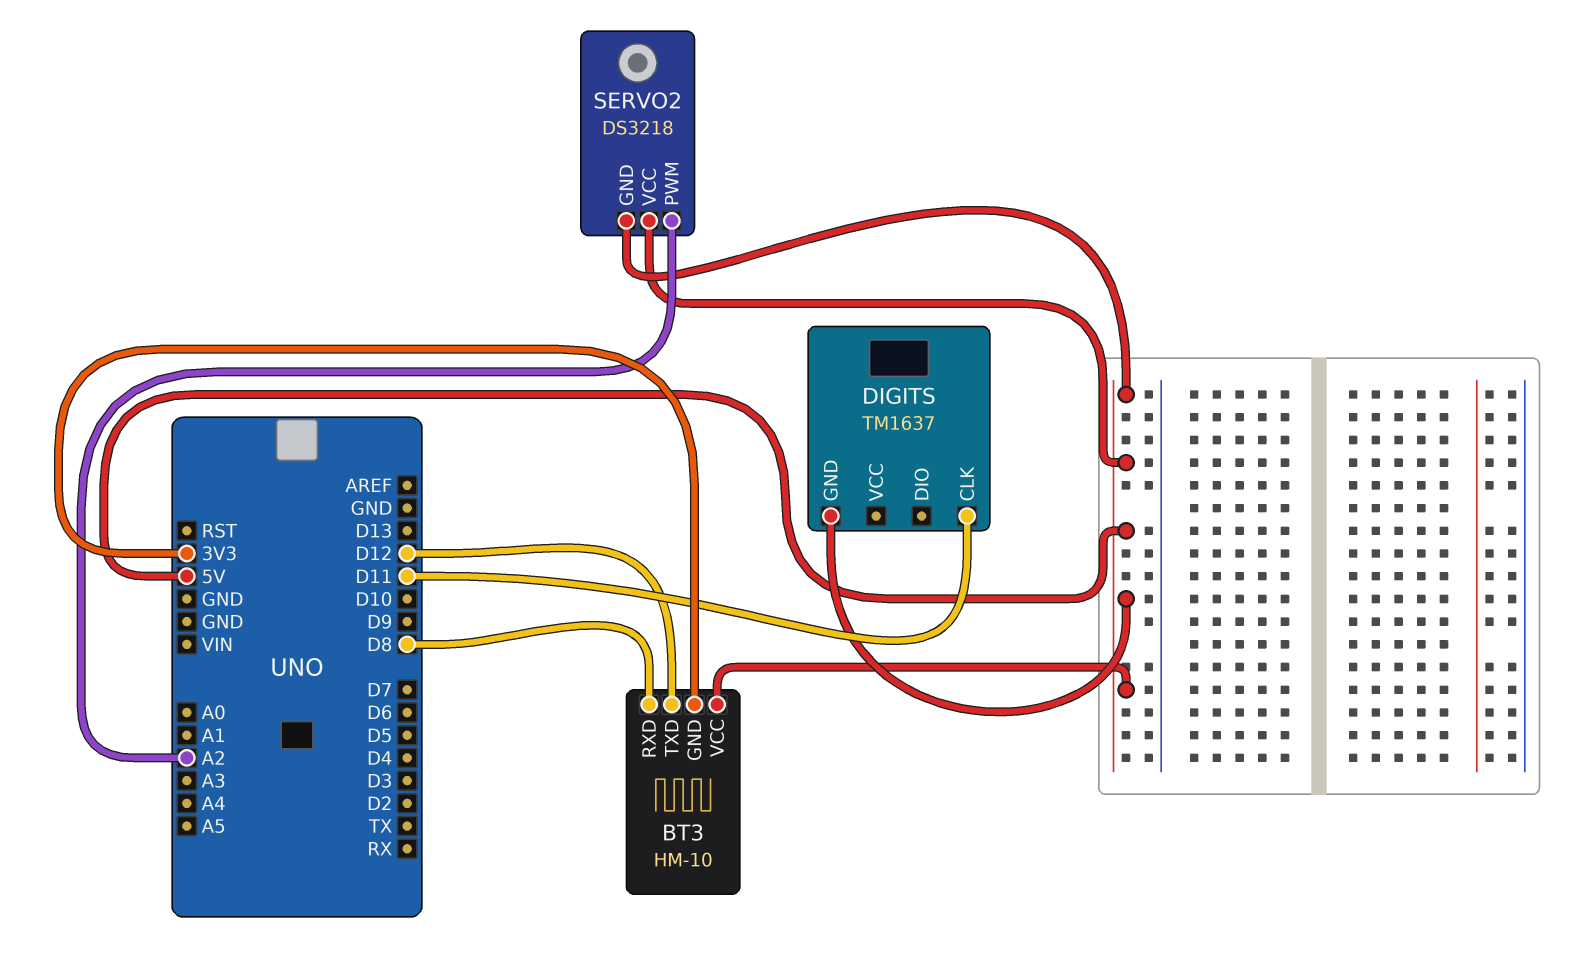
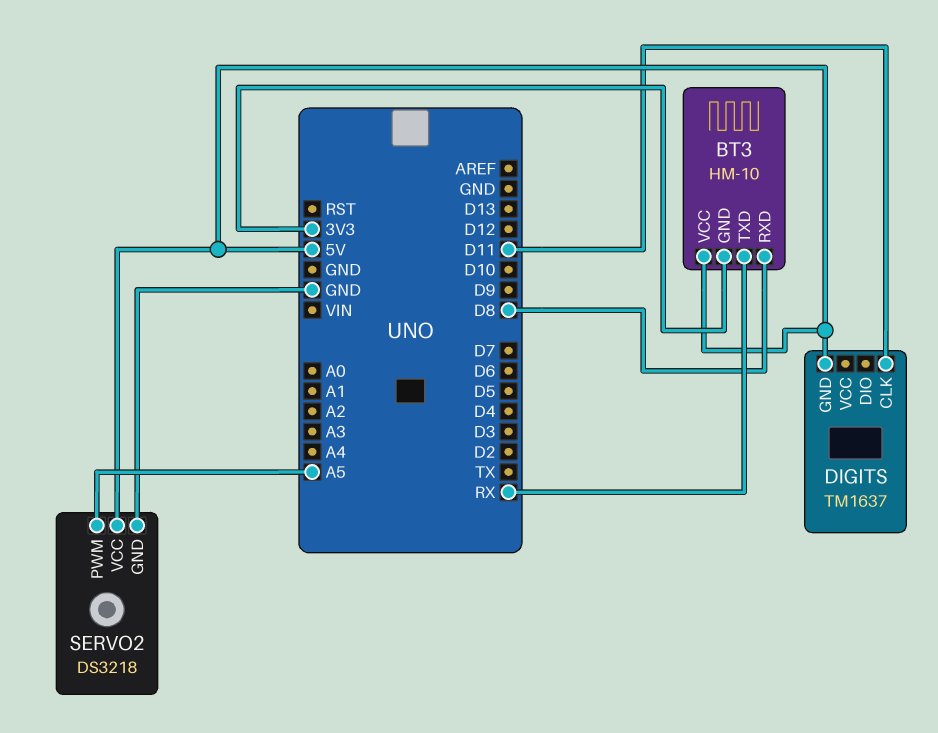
BT3 pin TXD: D12 -> RX
SERVO2 pin GND: 5V -> GND
SERVO2 pin PWM: A2 -> A5

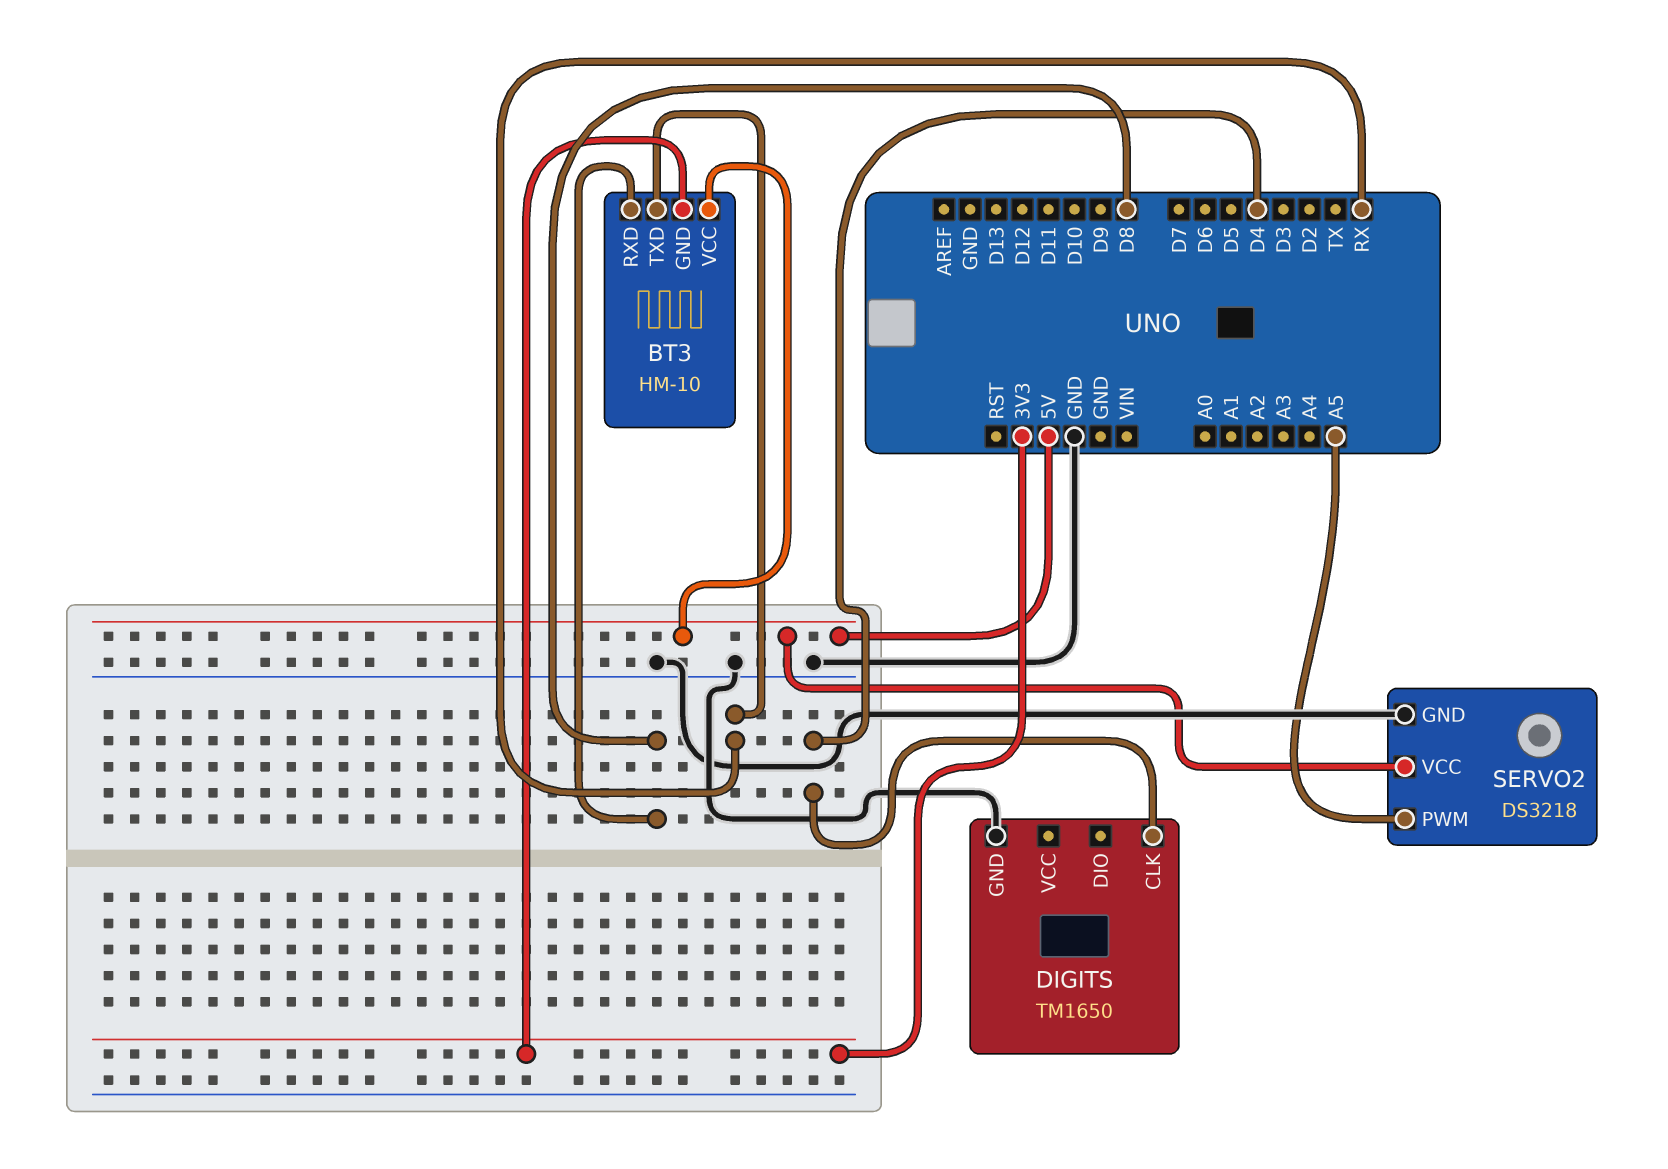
DIGITS: TM1637 -> TM1650
DIGITS pin CLK: D11 -> D4
DIGITS pin GND: 5V -> GND

